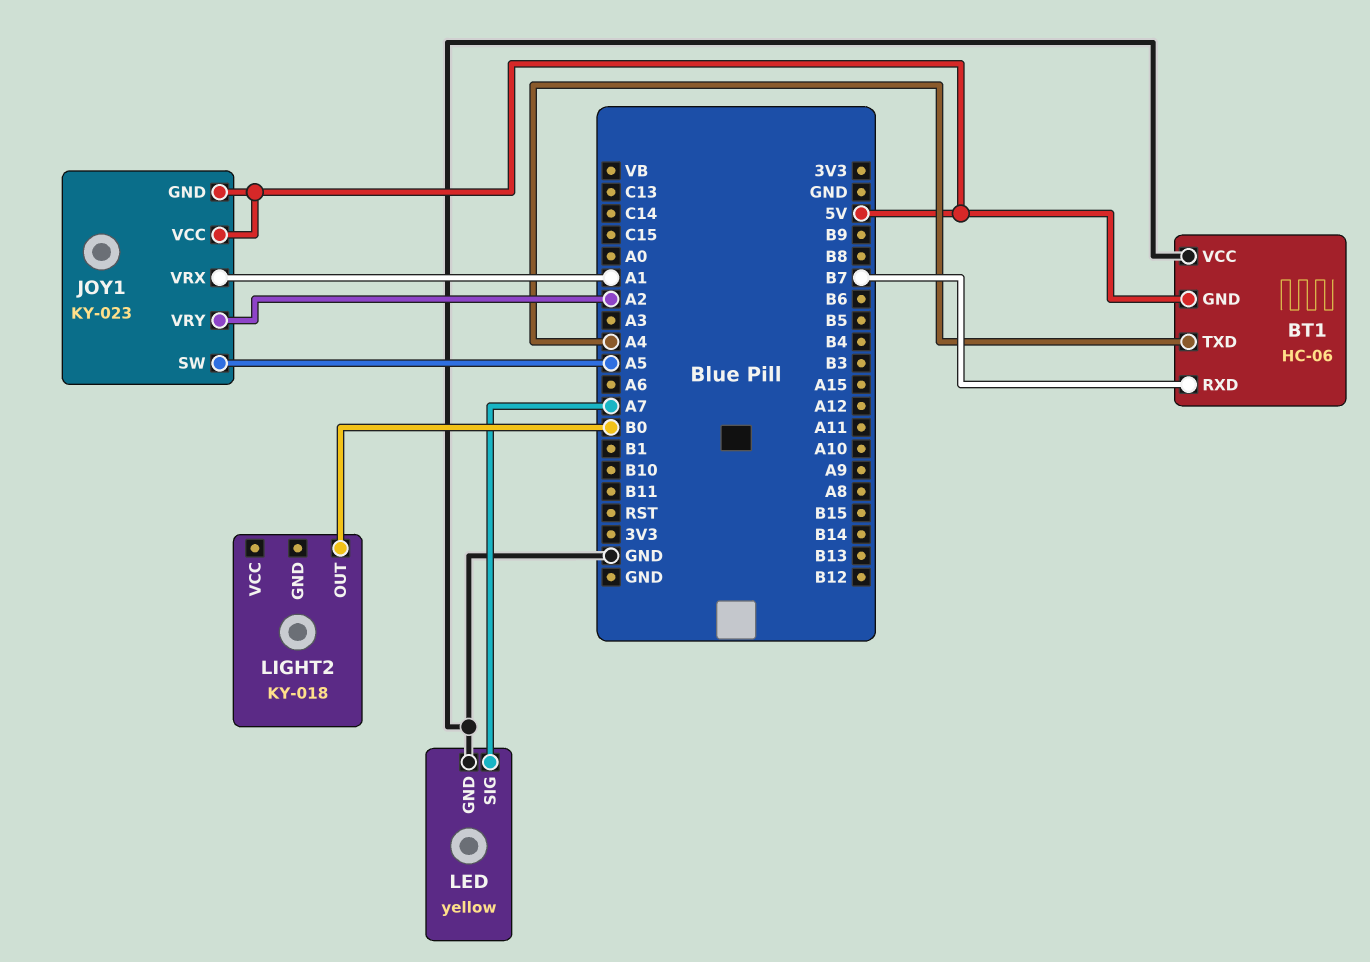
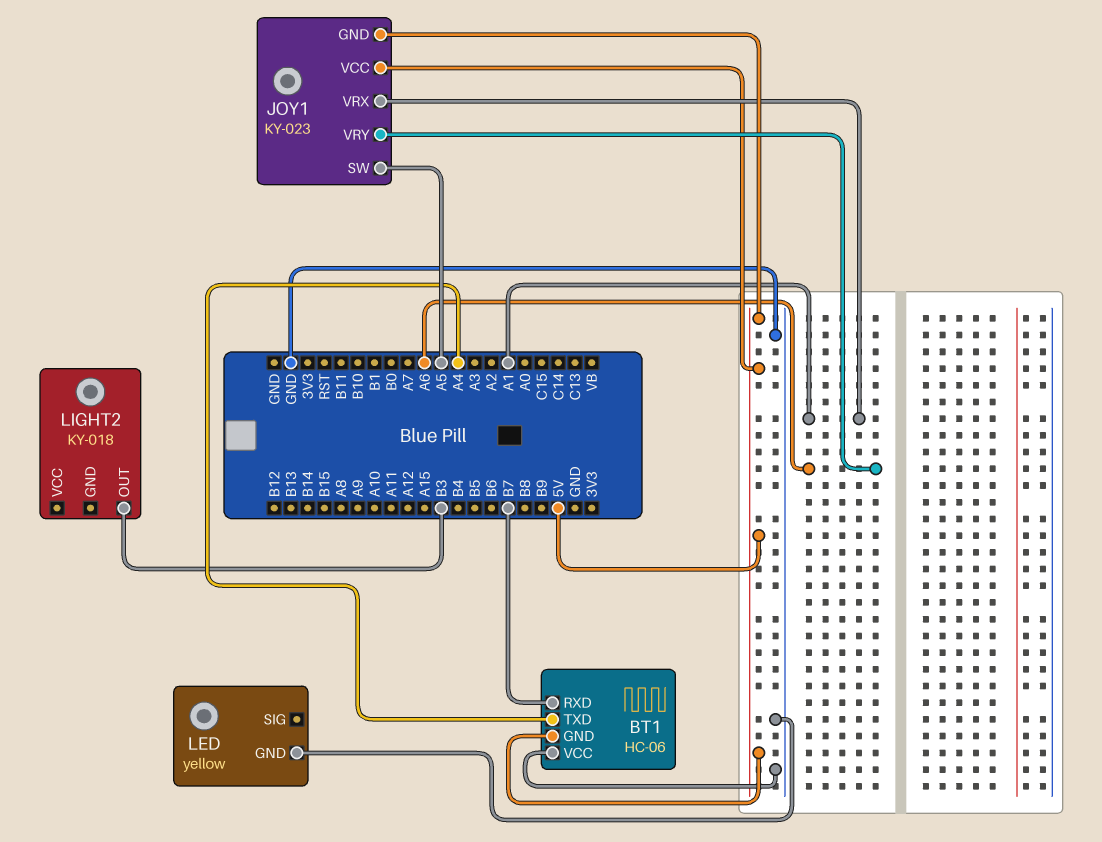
JOY1 pin VRY: A2 -> A6
LED pin SIG: A7 -> none
LIGHT2 pin OUT: B0 -> B3

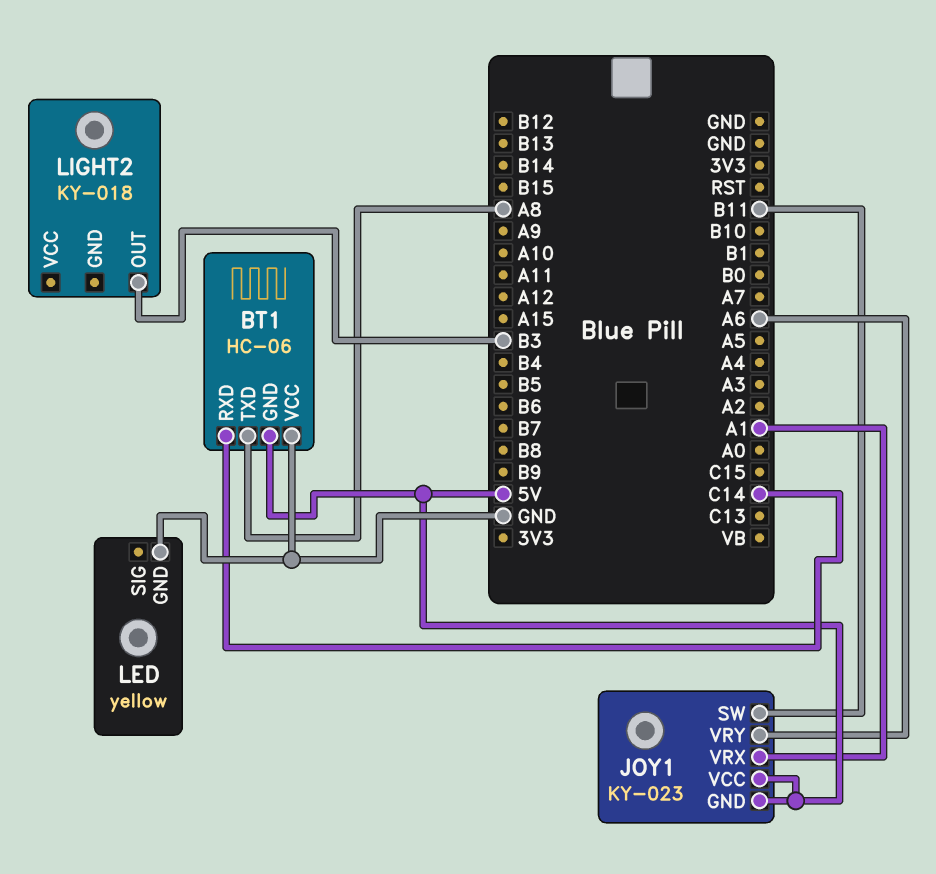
BT1 pin RXD: B7 -> C14
BT1 pin TXD: A4 -> A8
JOY1 pin SW: A5 -> B11

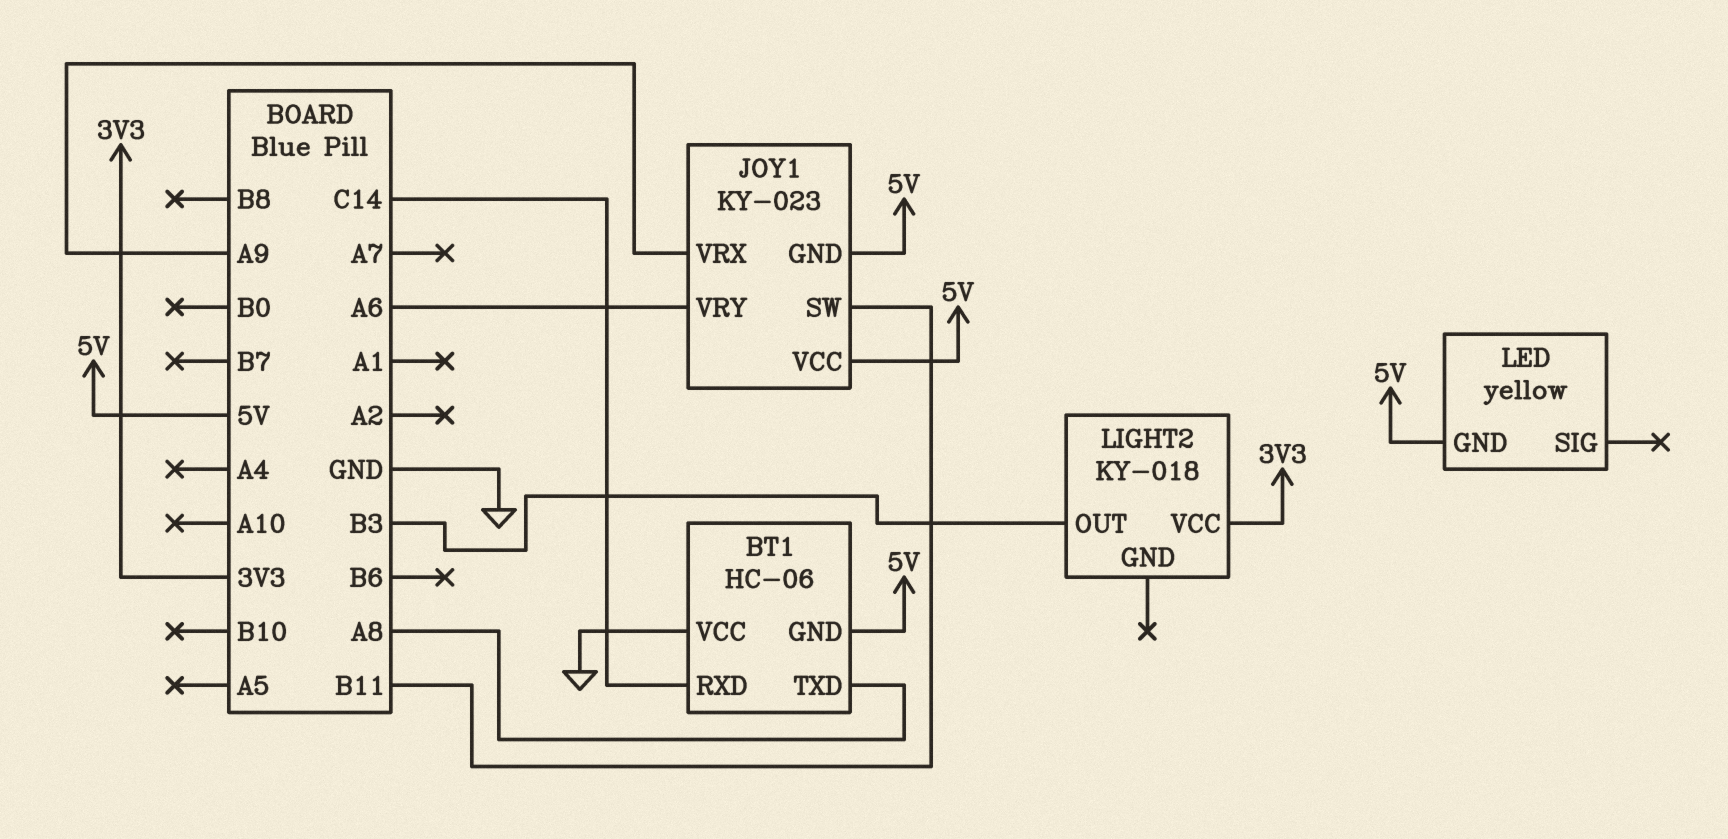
JOY1 pin VRX: A1 -> A9
LED pin GND: GND -> 5V
LIGHT2 pin VCC: none -> 3V3

